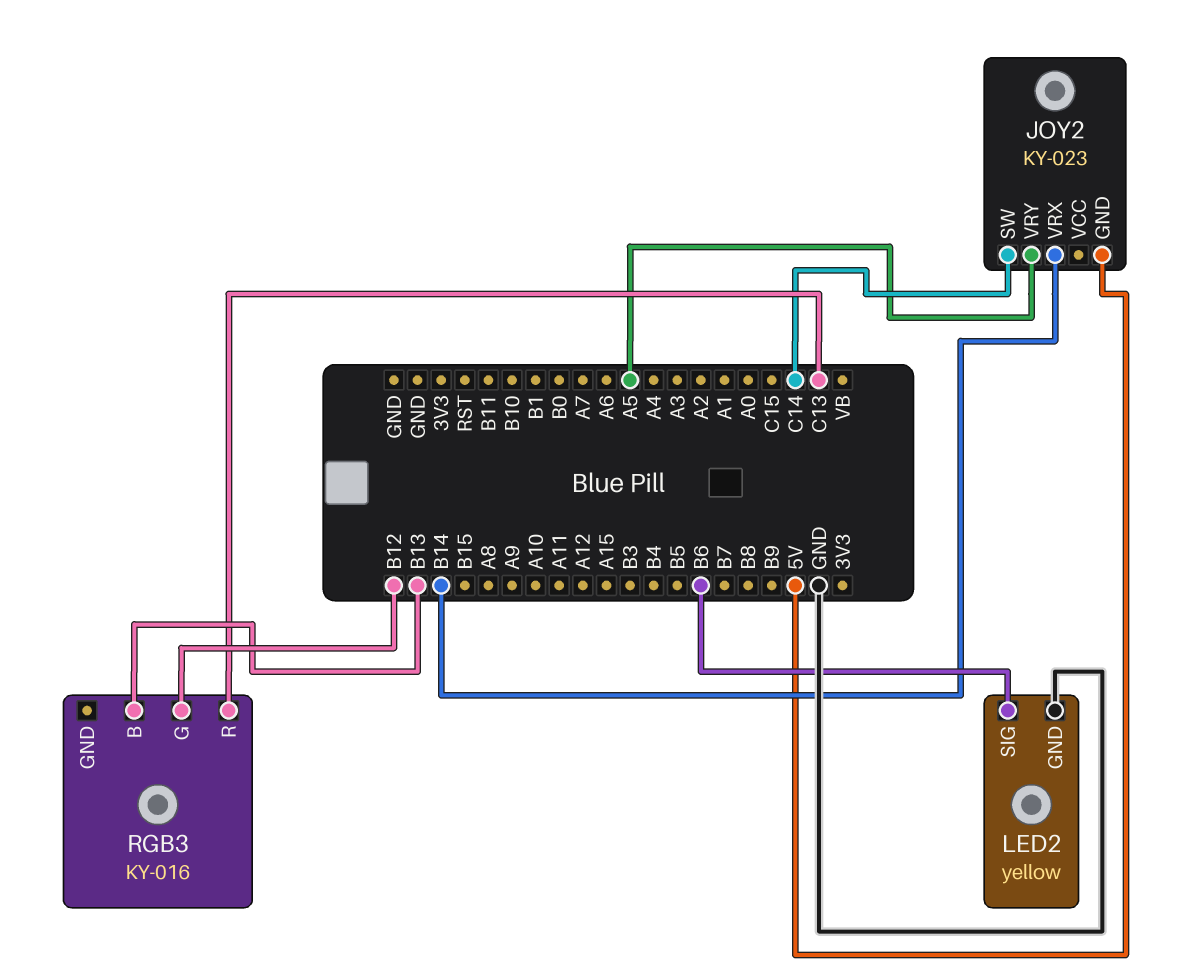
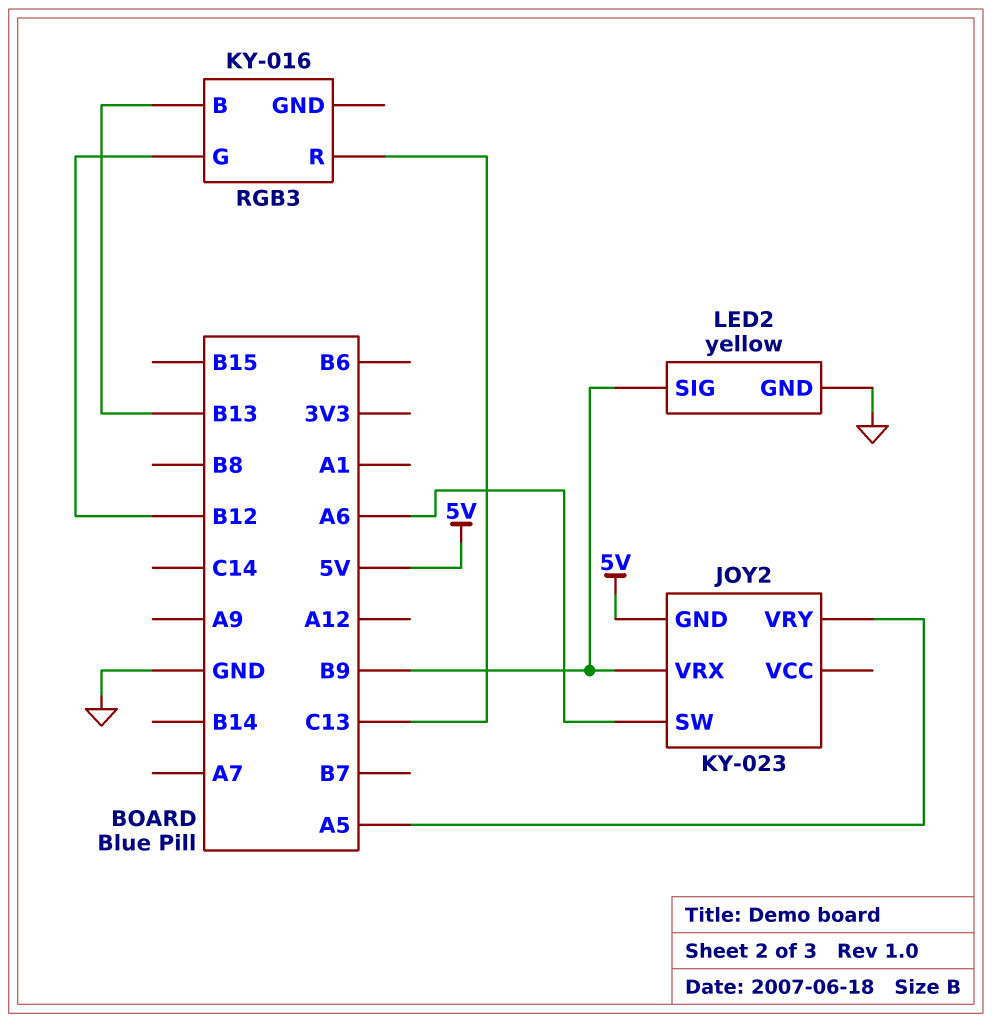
JOY2 pin SW: C14 -> A6
JOY2 pin VRX: B14 -> B9
LED2 pin SIG: B6 -> B9

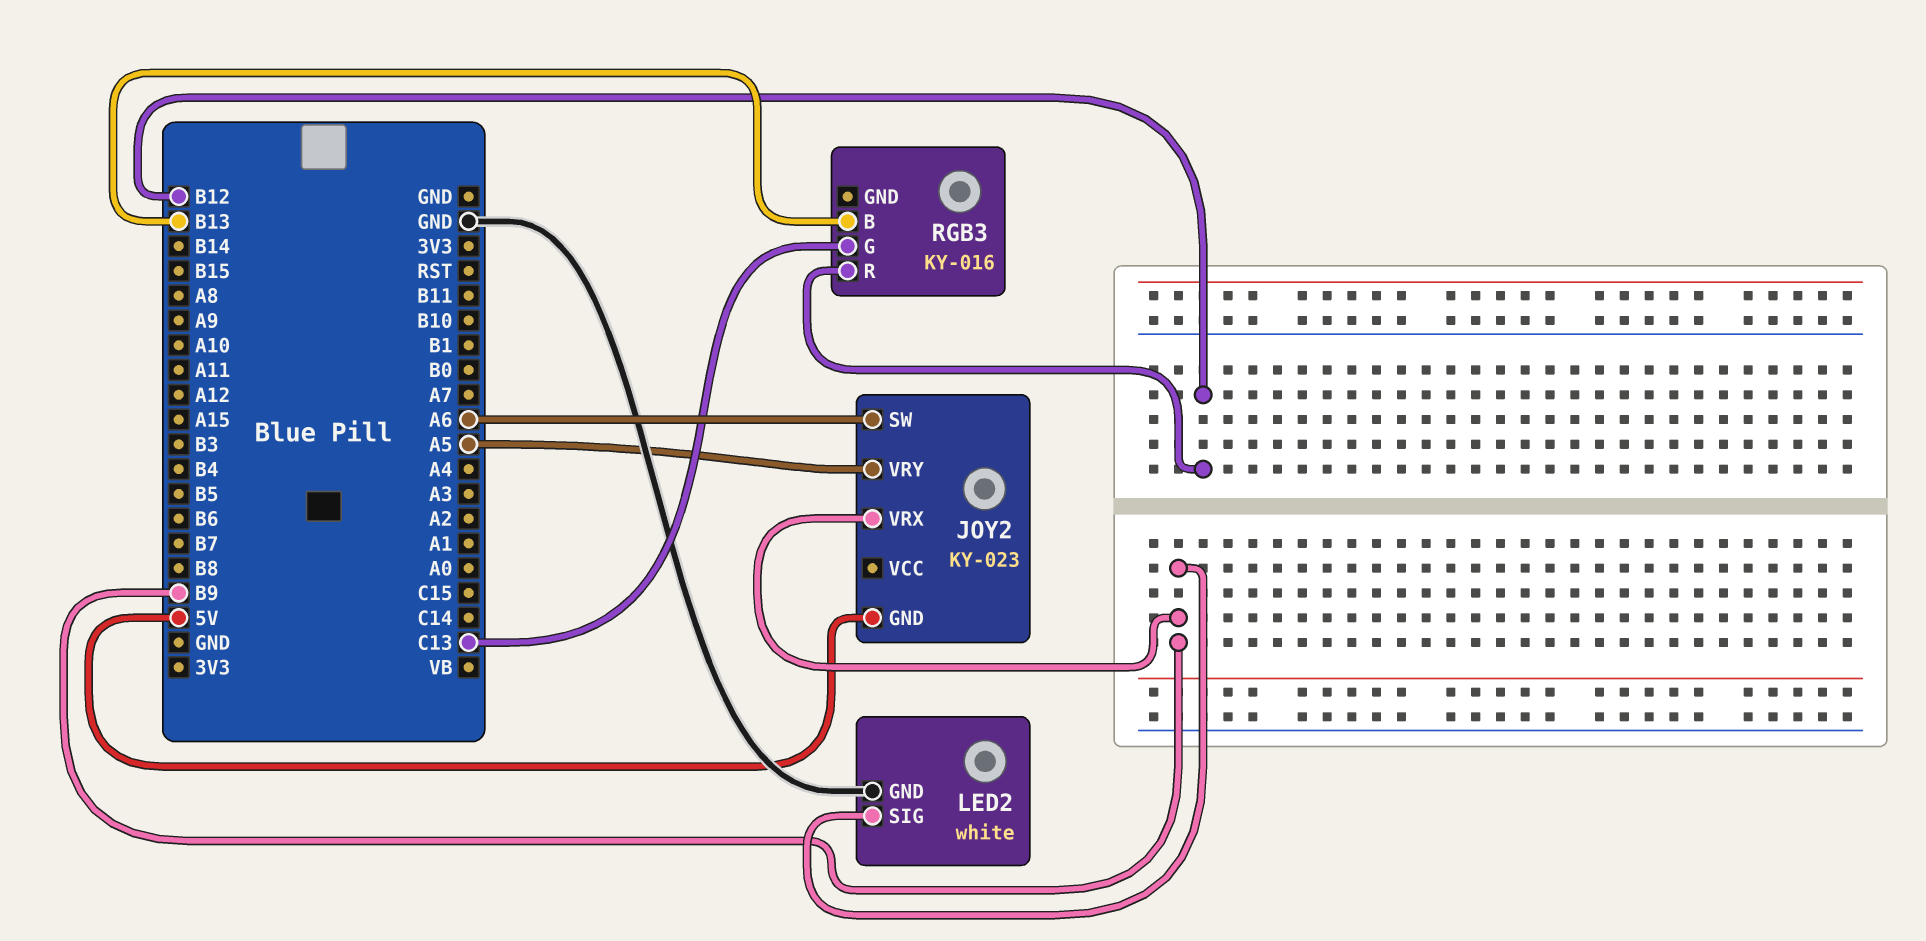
LED2: yellow -> white
RGB3 pin G: B12 -> C13
RGB3 pin R: C13 -> B12

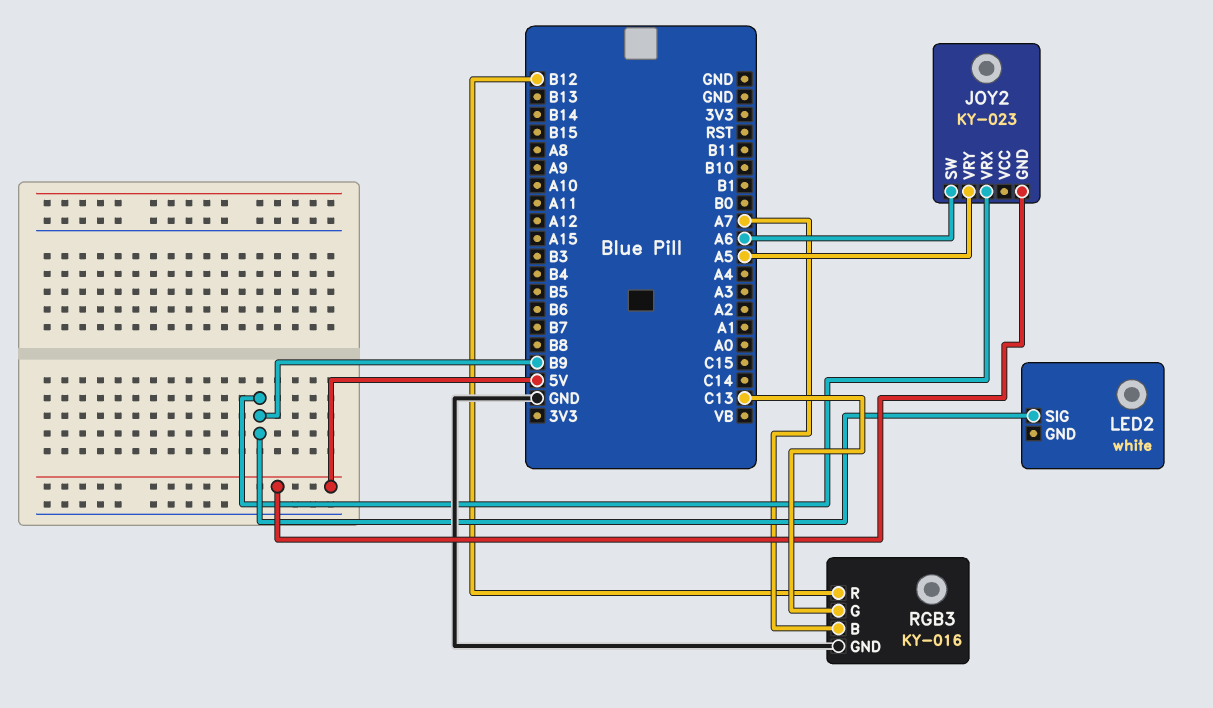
LED2 pin GND: GND -> none
RGB3 pin B: B13 -> A7
RGB3 pin GND: none -> GND

